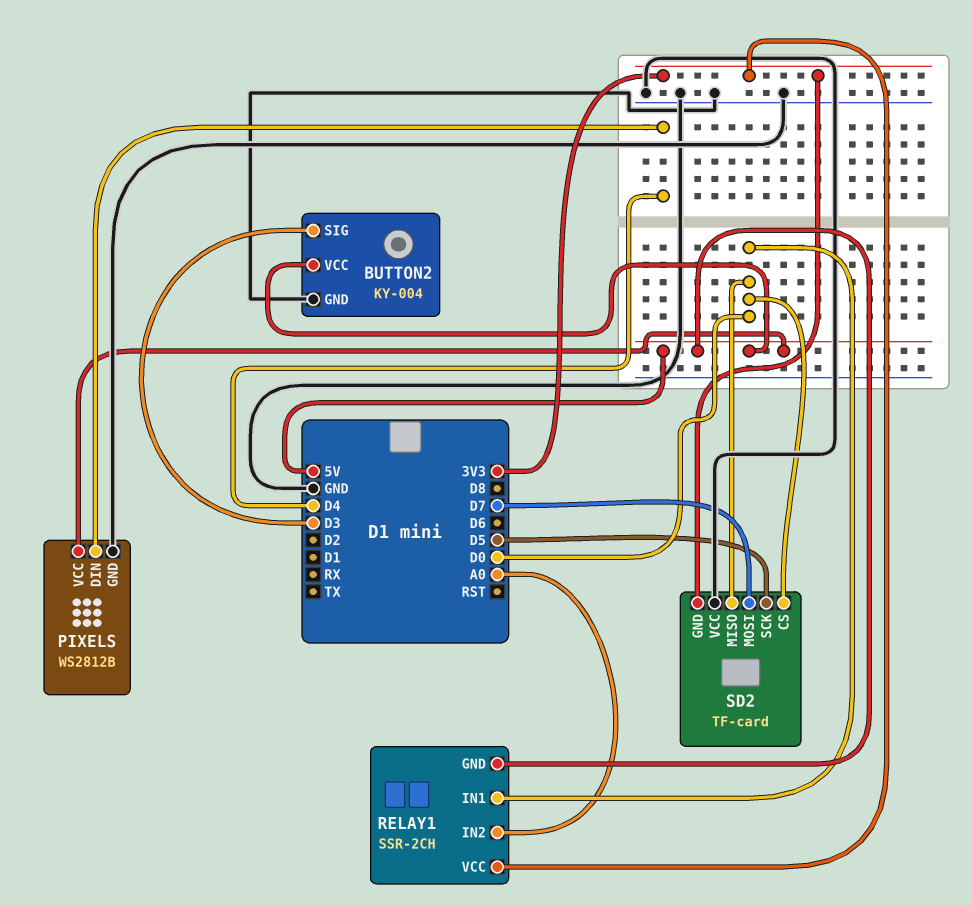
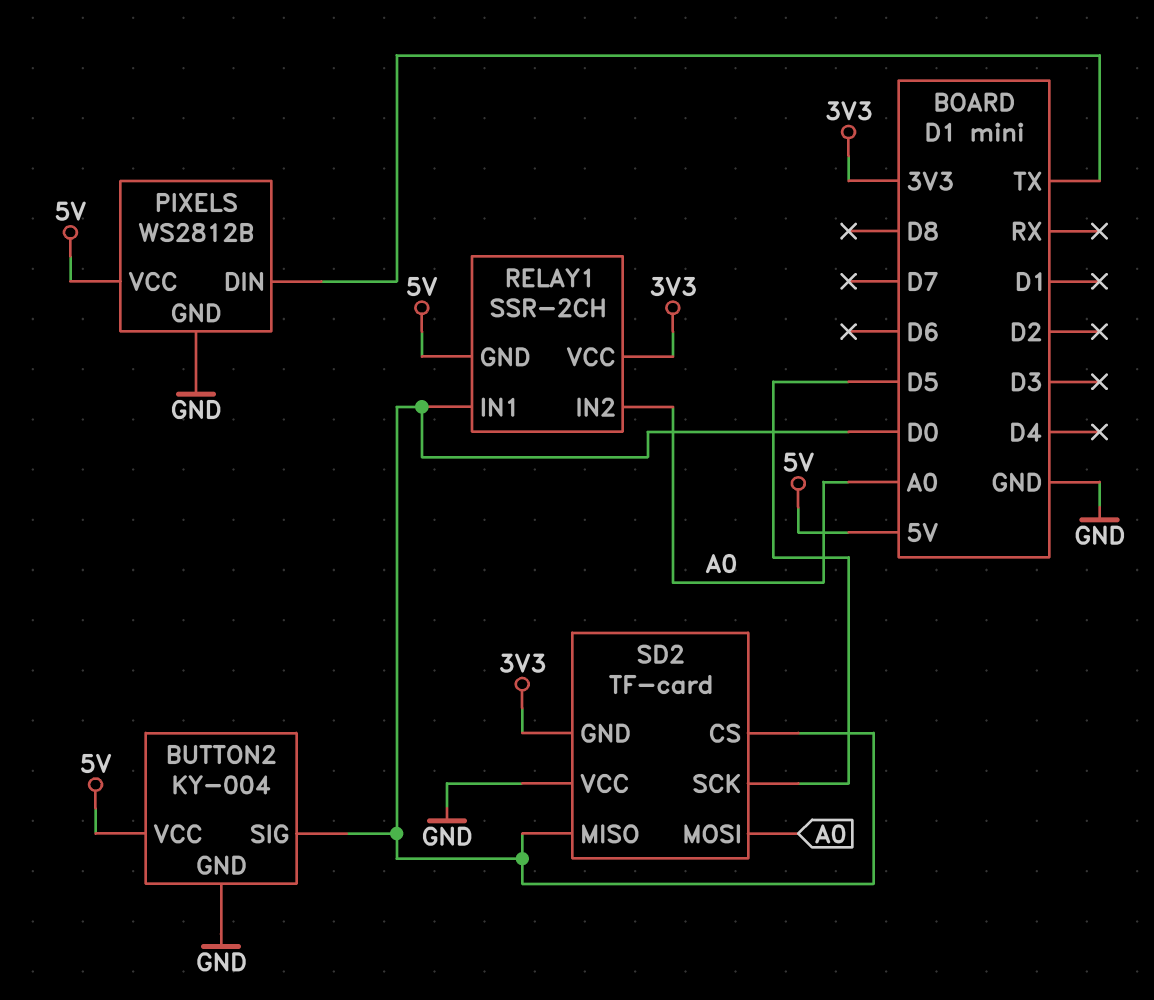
BUTTON2 pin SIG: D3 -> D0
PIXELS pin DIN: D4 -> TX
SD2 pin MOSI: D7 -> A0

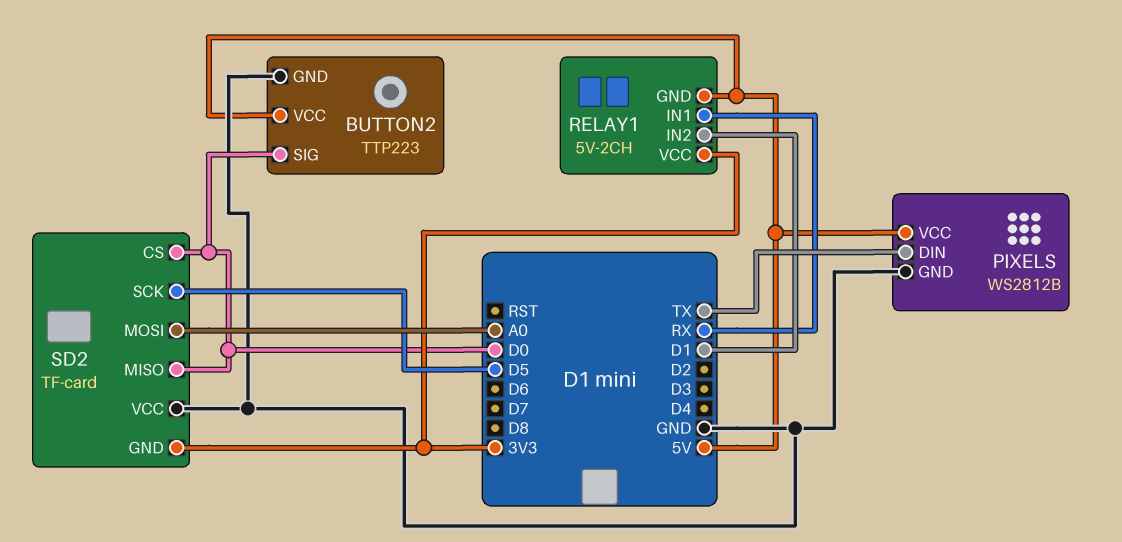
BUTTON2: KY-004 -> TTP223
RELAY1: SSR-2CH -> 5V-2CH
RELAY1 pin IN1: D0 -> RX
RELAY1 pin IN2: A0 -> D1

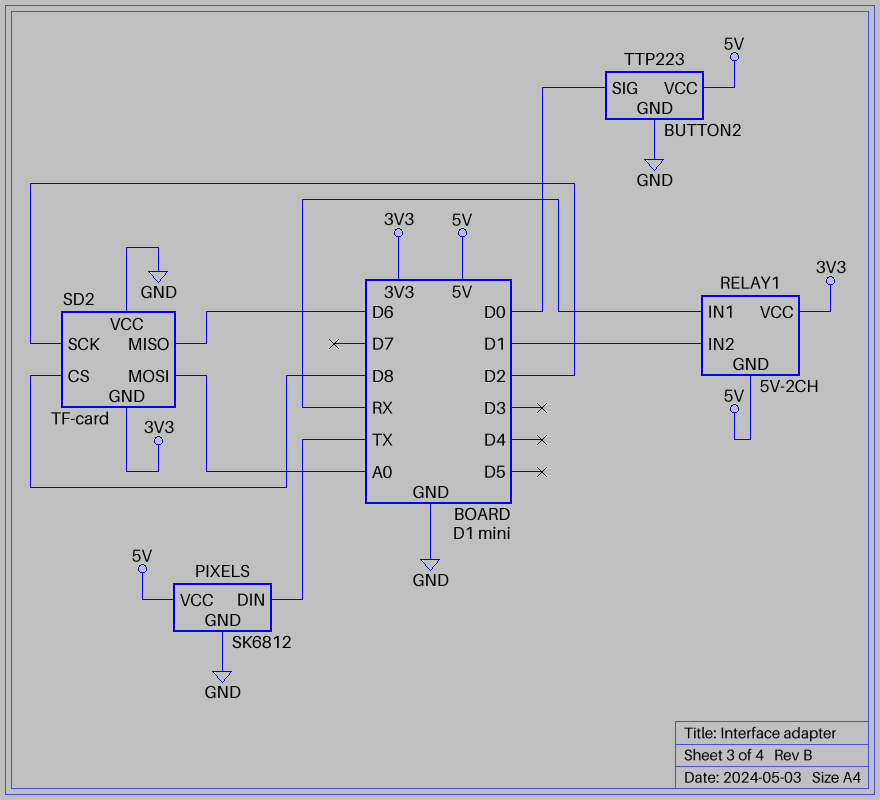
PIXELS: WS2812B -> SK6812
SD2 pin CS: D0 -> D8
SD2 pin MISO: D0 -> D6
SD2 pin SCK: D5 -> D2

